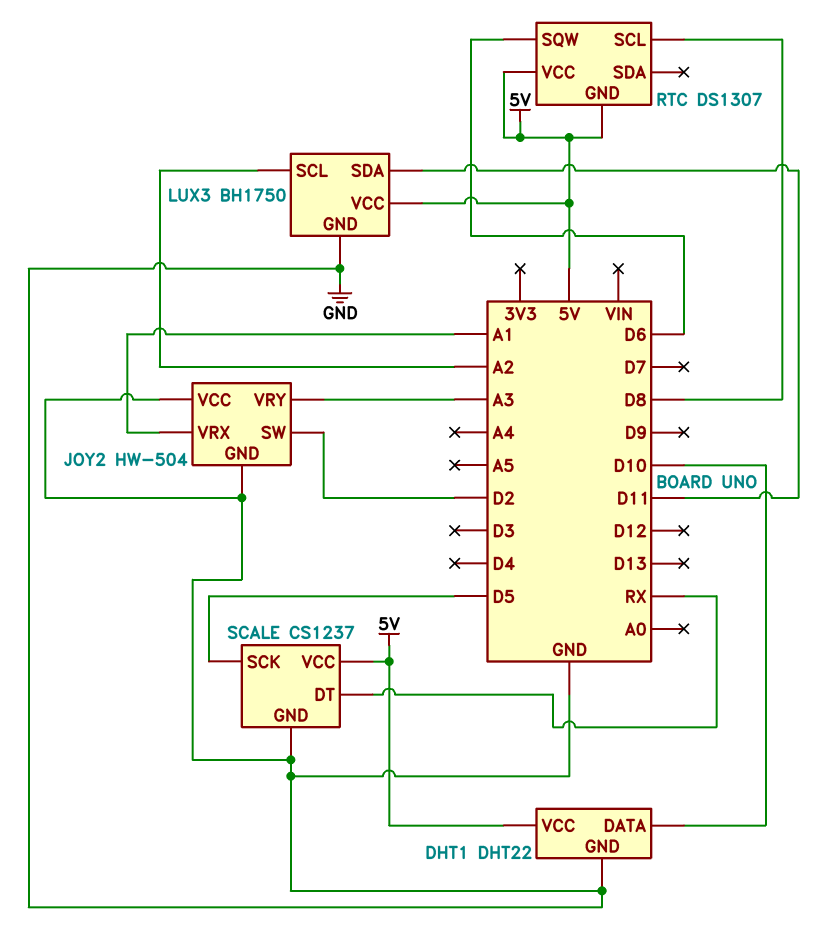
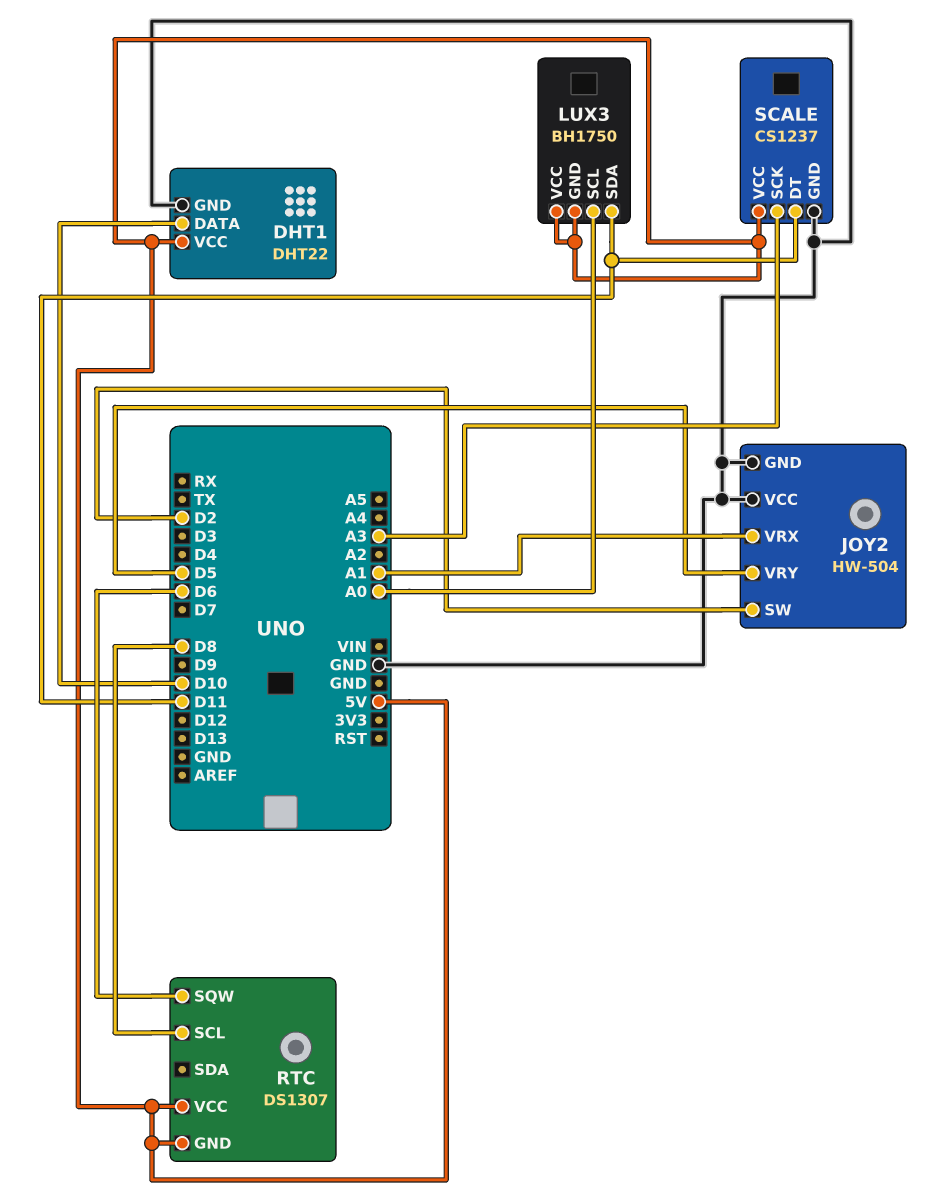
JOY2 pin VRY: A3 -> D5
LUX3 pin GND: GND -> 5V
LUX3 pin SCL: A2 -> A0
SCALE pin DT: RX -> D11
SCALE pin SCK: D5 -> A3

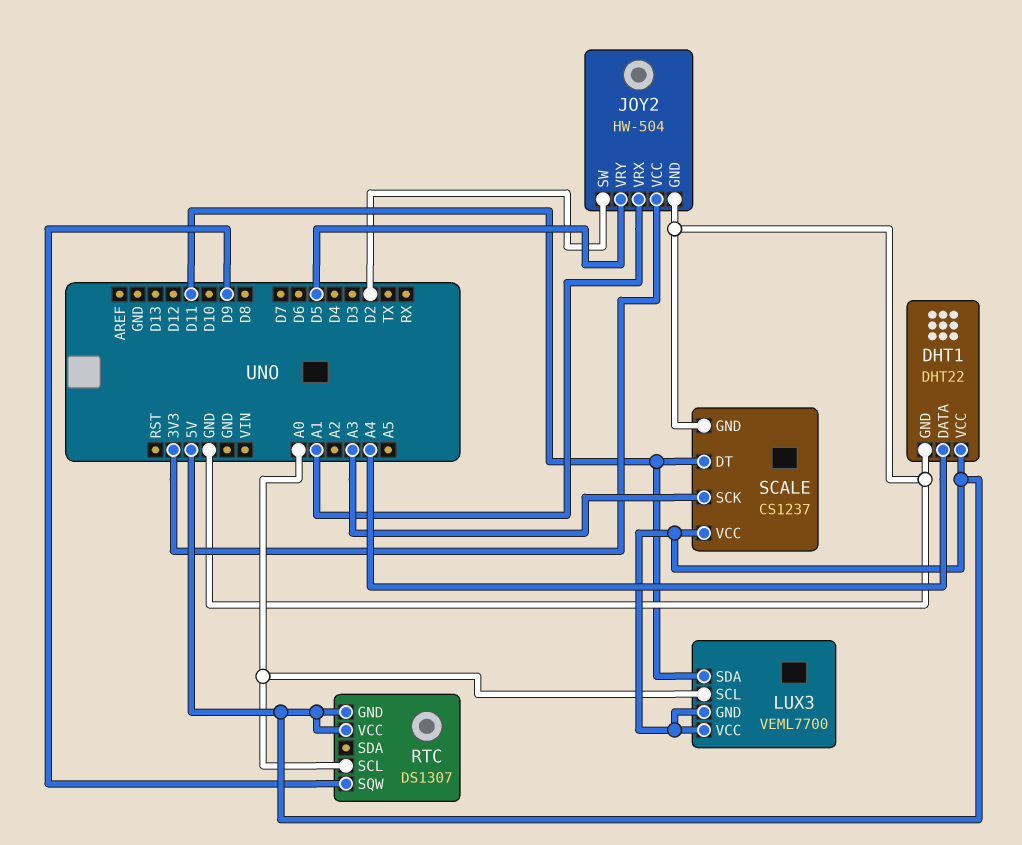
DHT1 pin DATA: D10 -> A4
JOY2 pin VCC: GND -> 3V3
LUX3: BH1750 -> VEML7700
RTC pin SCL: D8 -> A0
RTC pin SQW: D6 -> D9

